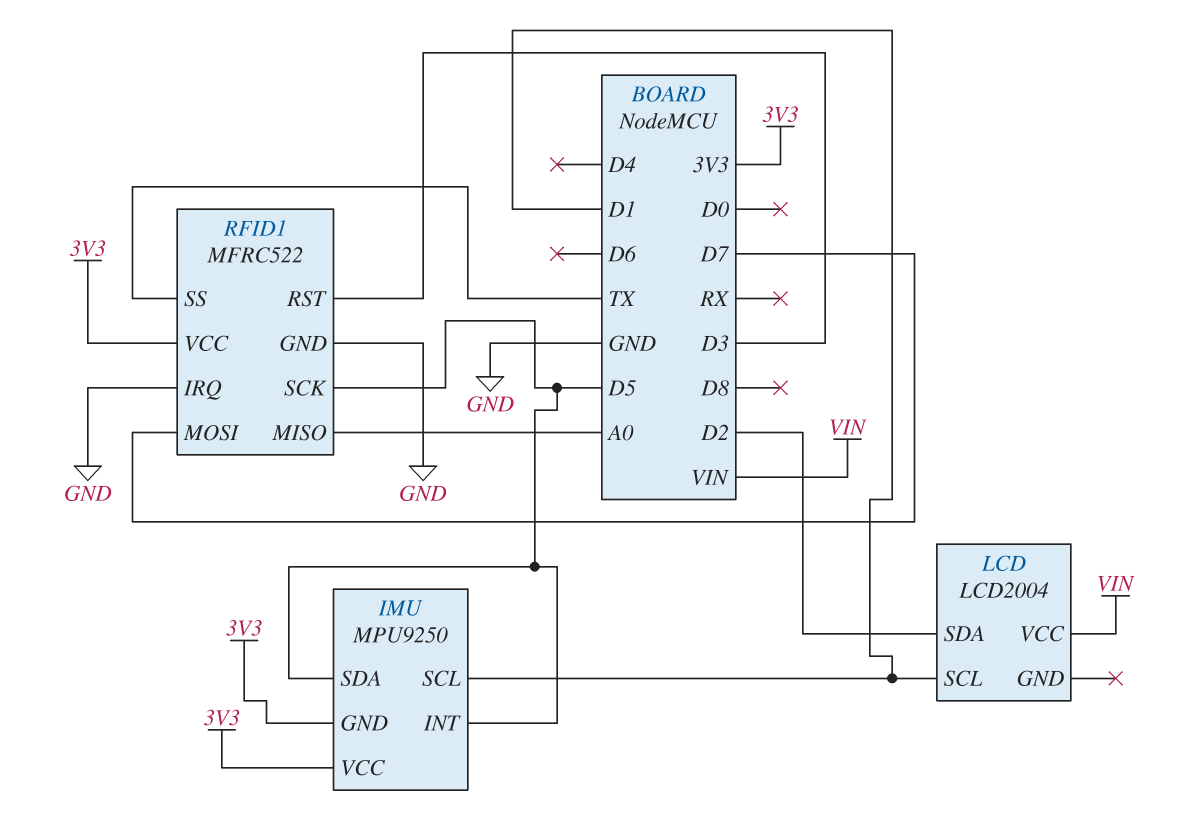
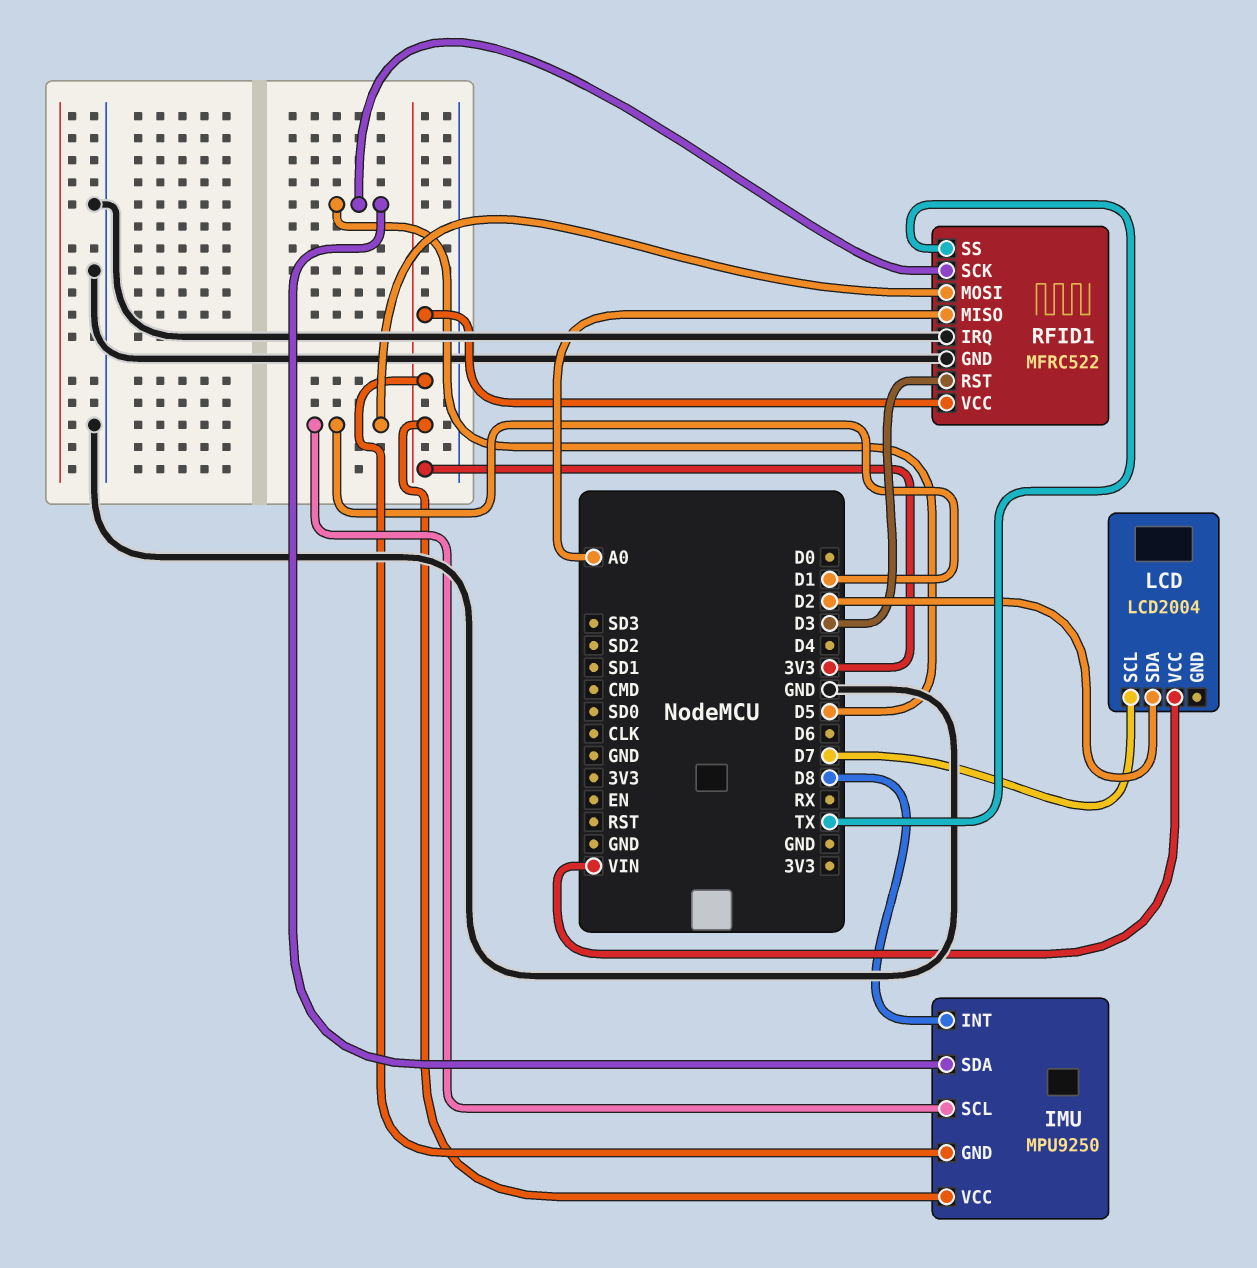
IMU pin INT: D5 -> D8
LCD pin SCL: D1 -> D7
RFID1 pin MOSI: D7 -> D1

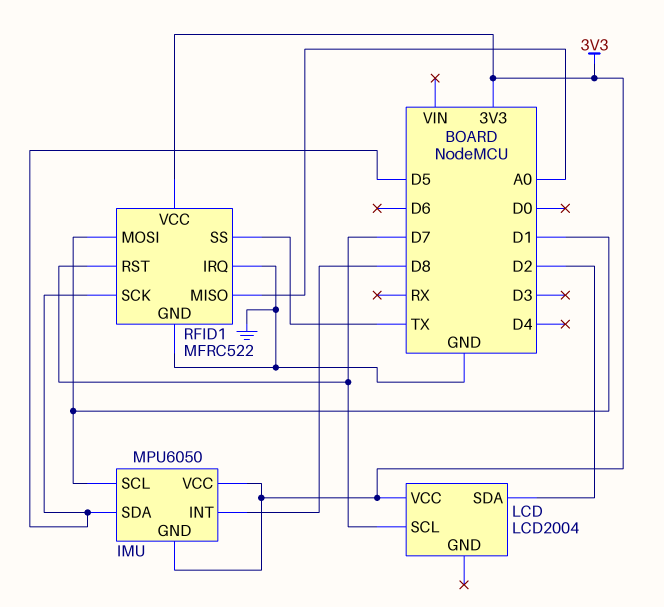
IMU: MPU9250 -> MPU6050
LCD pin VCC: VIN -> 3V3
RFID1 pin RST: D3 -> D7

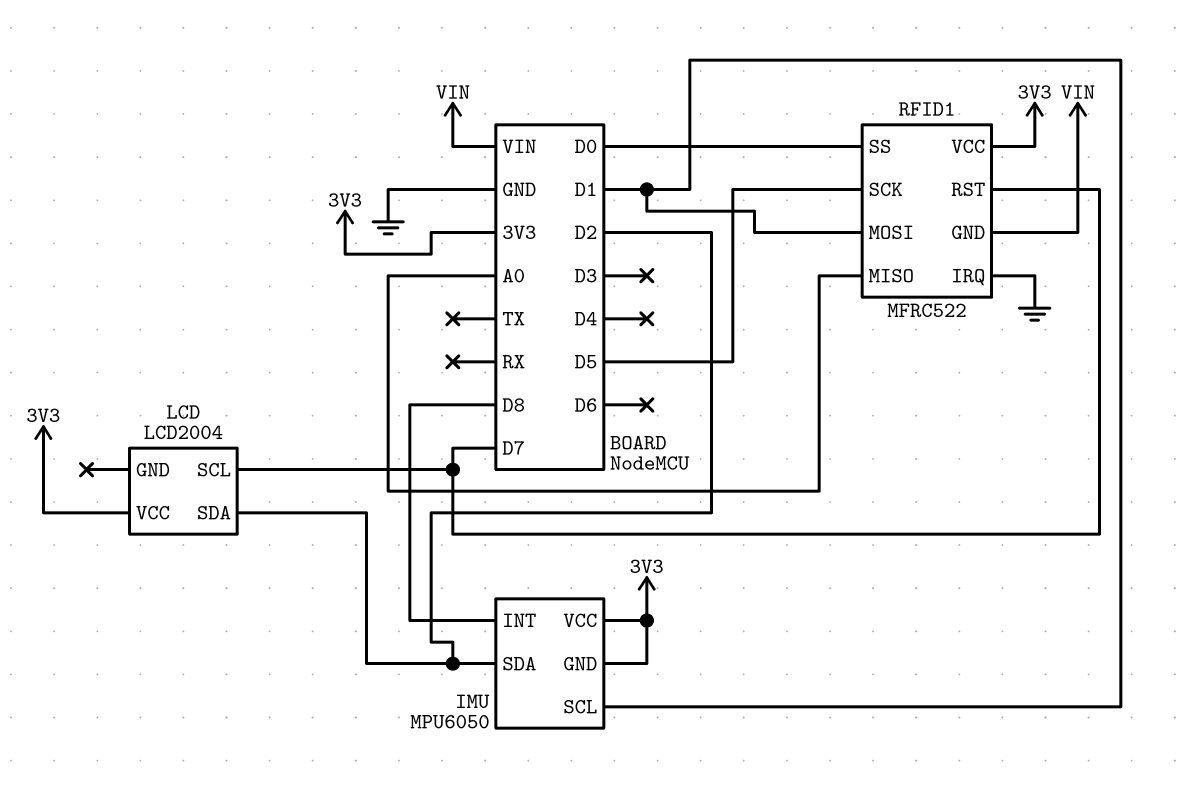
IMU pin SDA: D5 -> D2
RFID1 pin GND: GND -> VIN
RFID1 pin SS: TX -> D0

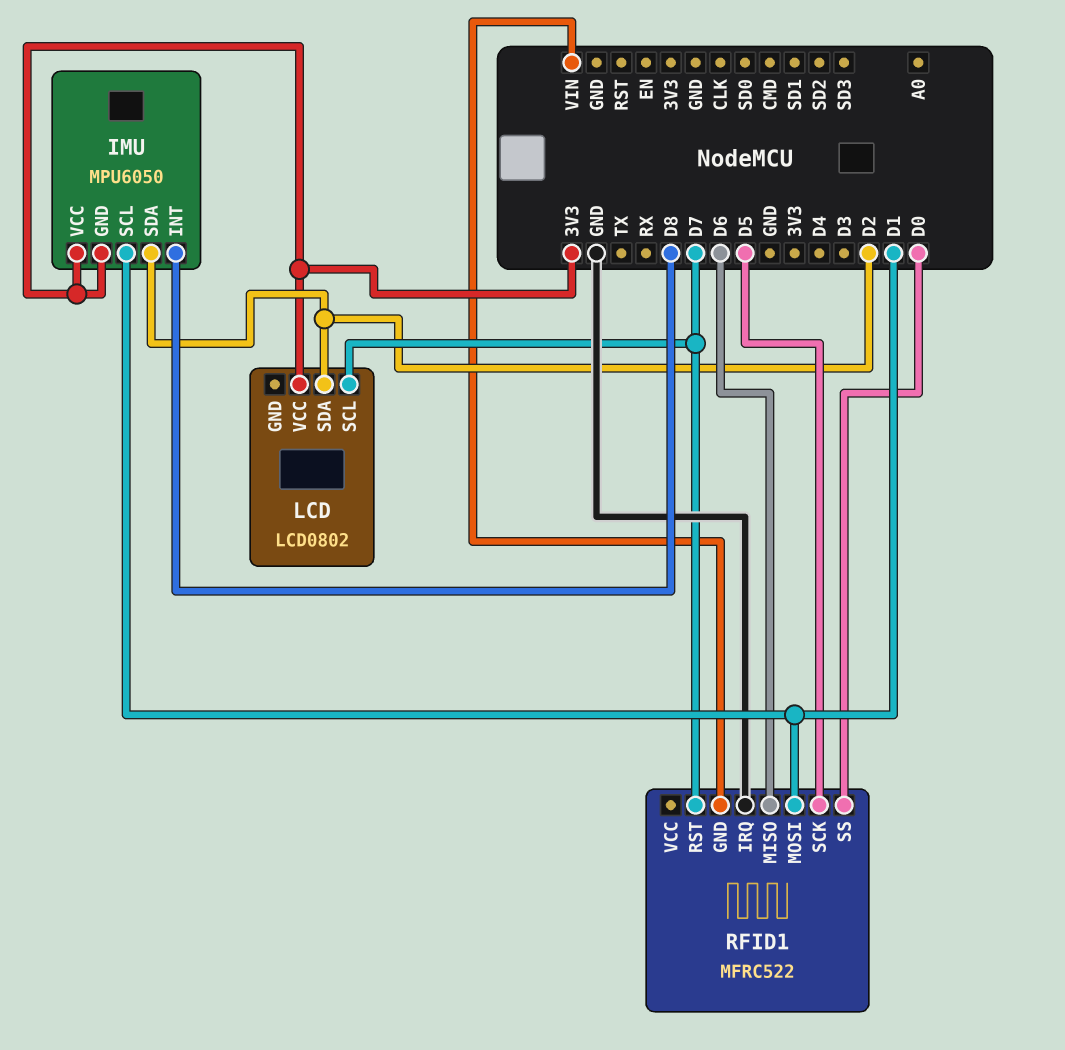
LCD: LCD2004 -> LCD0802
RFID1 pin MISO: A0 -> D6
RFID1 pin VCC: 3V3 -> none

